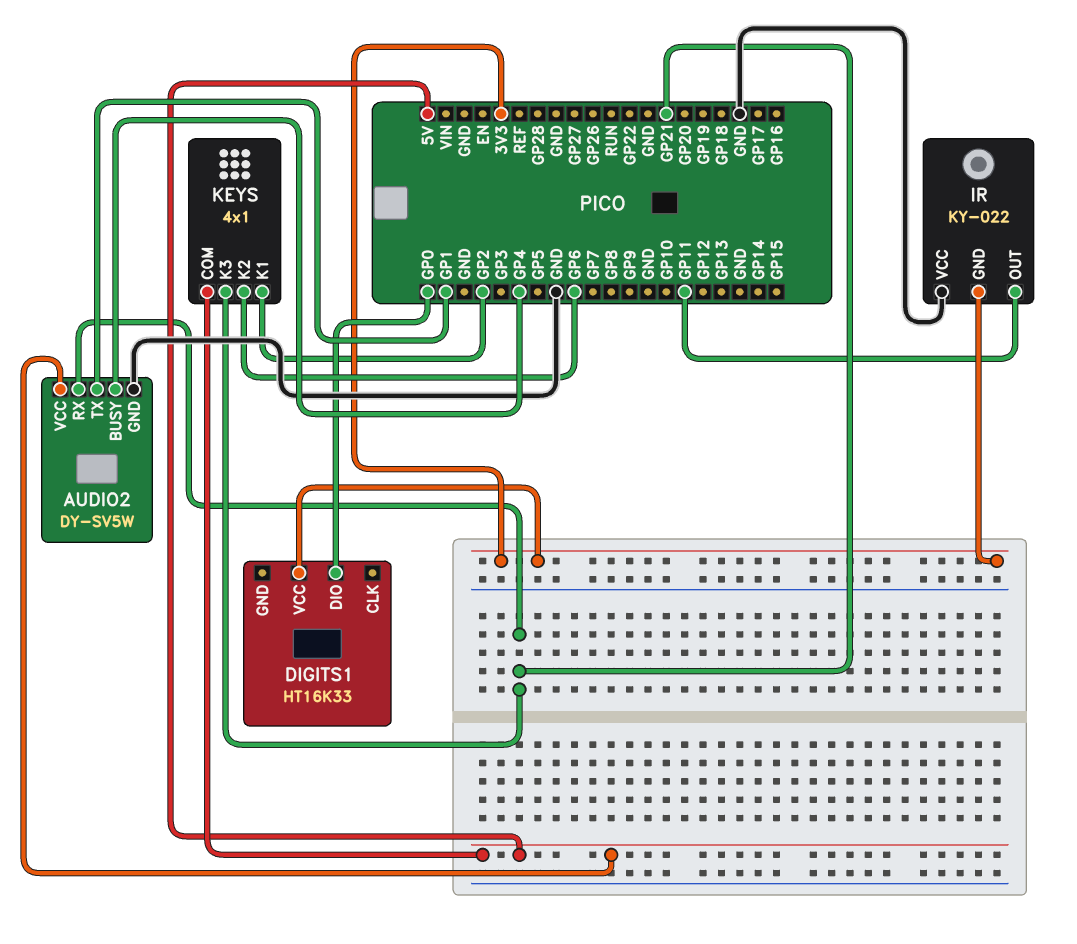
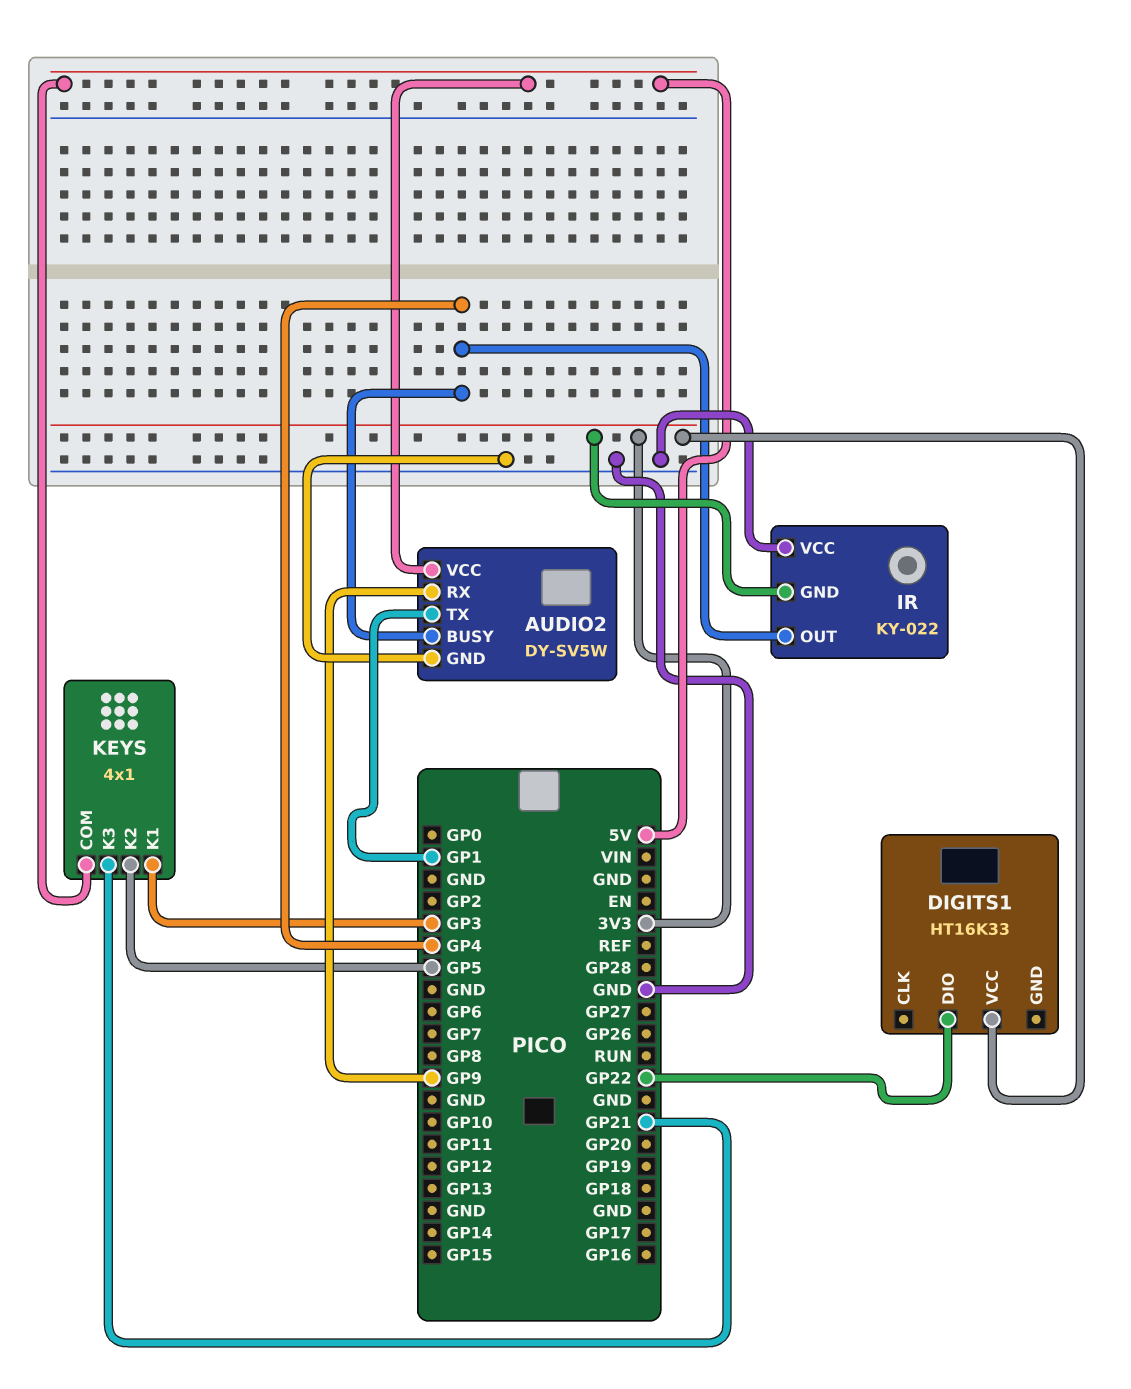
AUDIO2 pin RX: GP21 -> GP9
DIGITS1 pin DIO: GP0 -> GP22
IR pin OUT: GP11 -> GP4
KEYS pin K1: GP2 -> GP3
KEYS pin K2: GP6 -> GP5

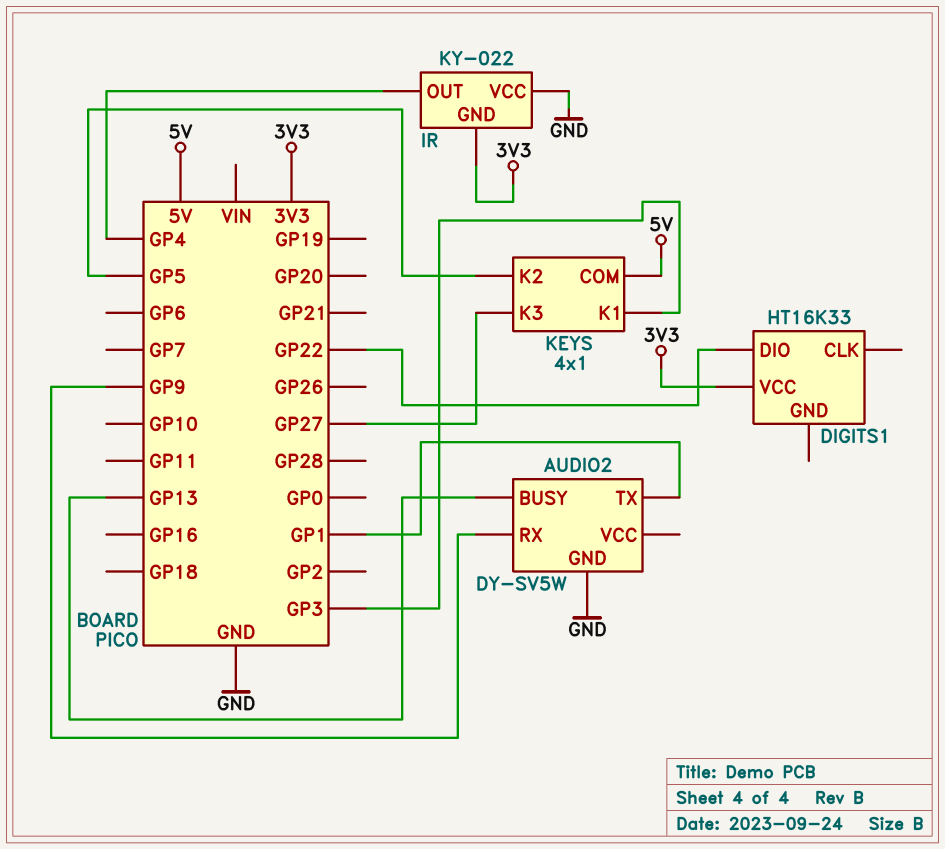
AUDIO2 pin BUSY: GP4 -> GP13
AUDIO2 pin VCC: 5V -> none
KEYS pin K3: GP21 -> GP27

